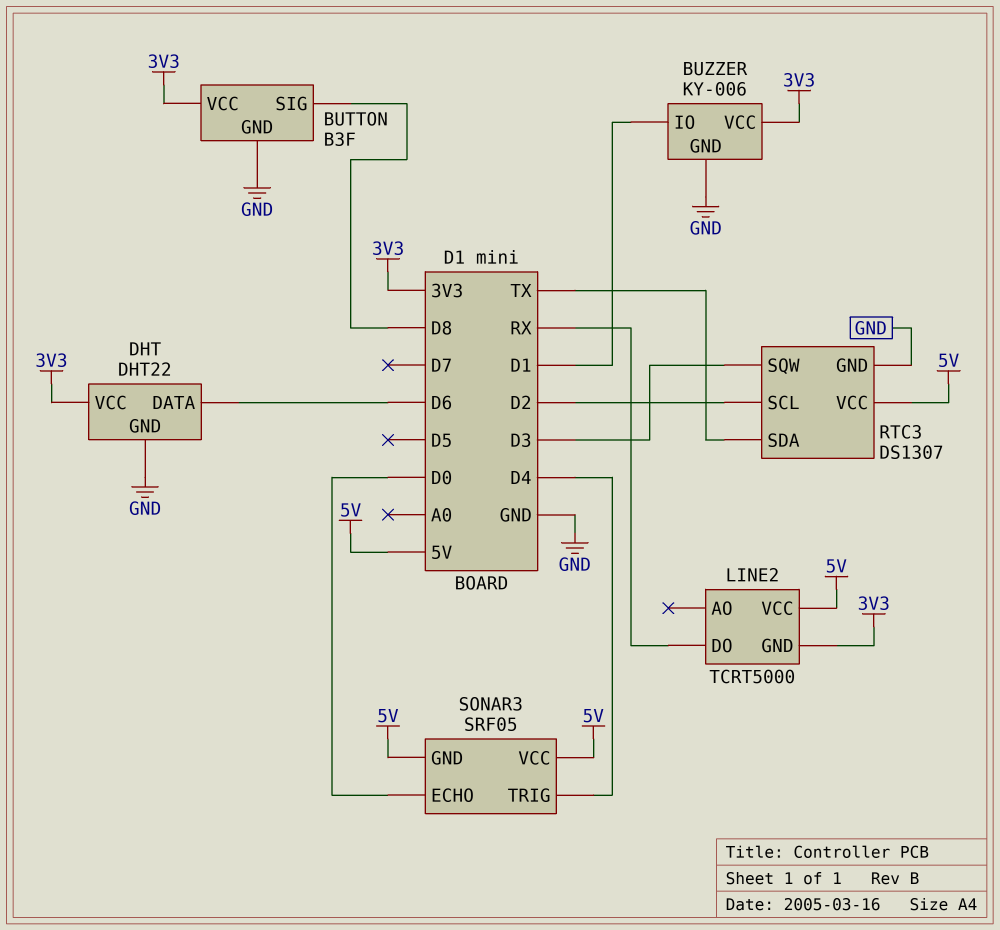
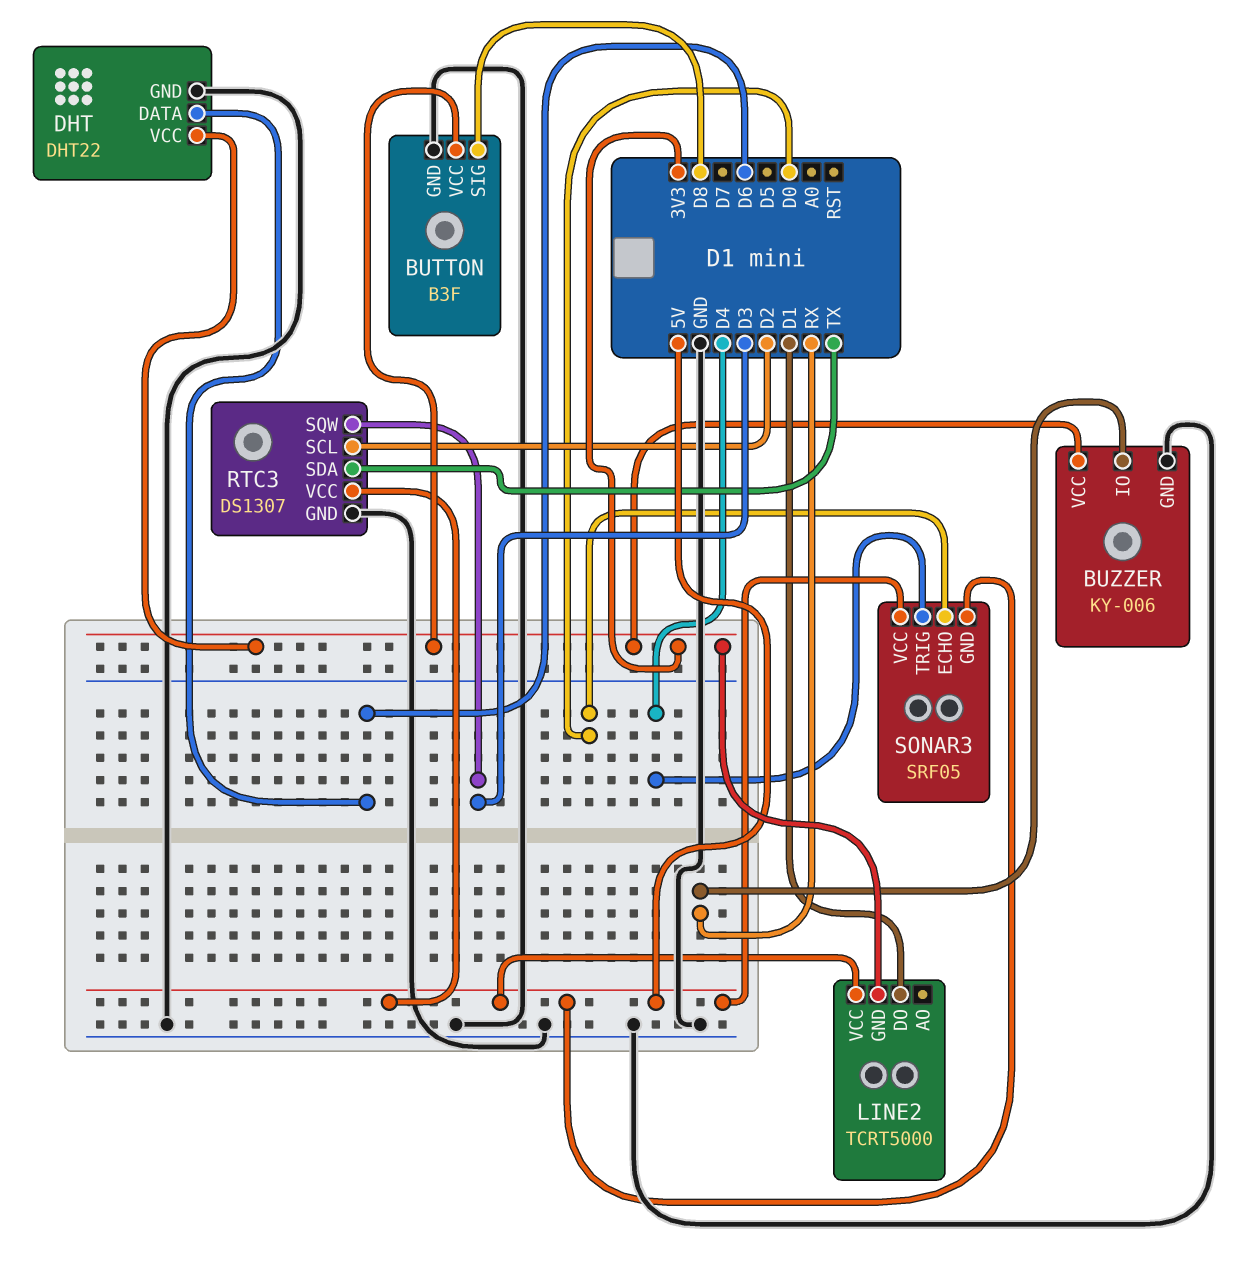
BUZZER pin IO: D1 -> RX
LINE2 pin DO: RX -> D1

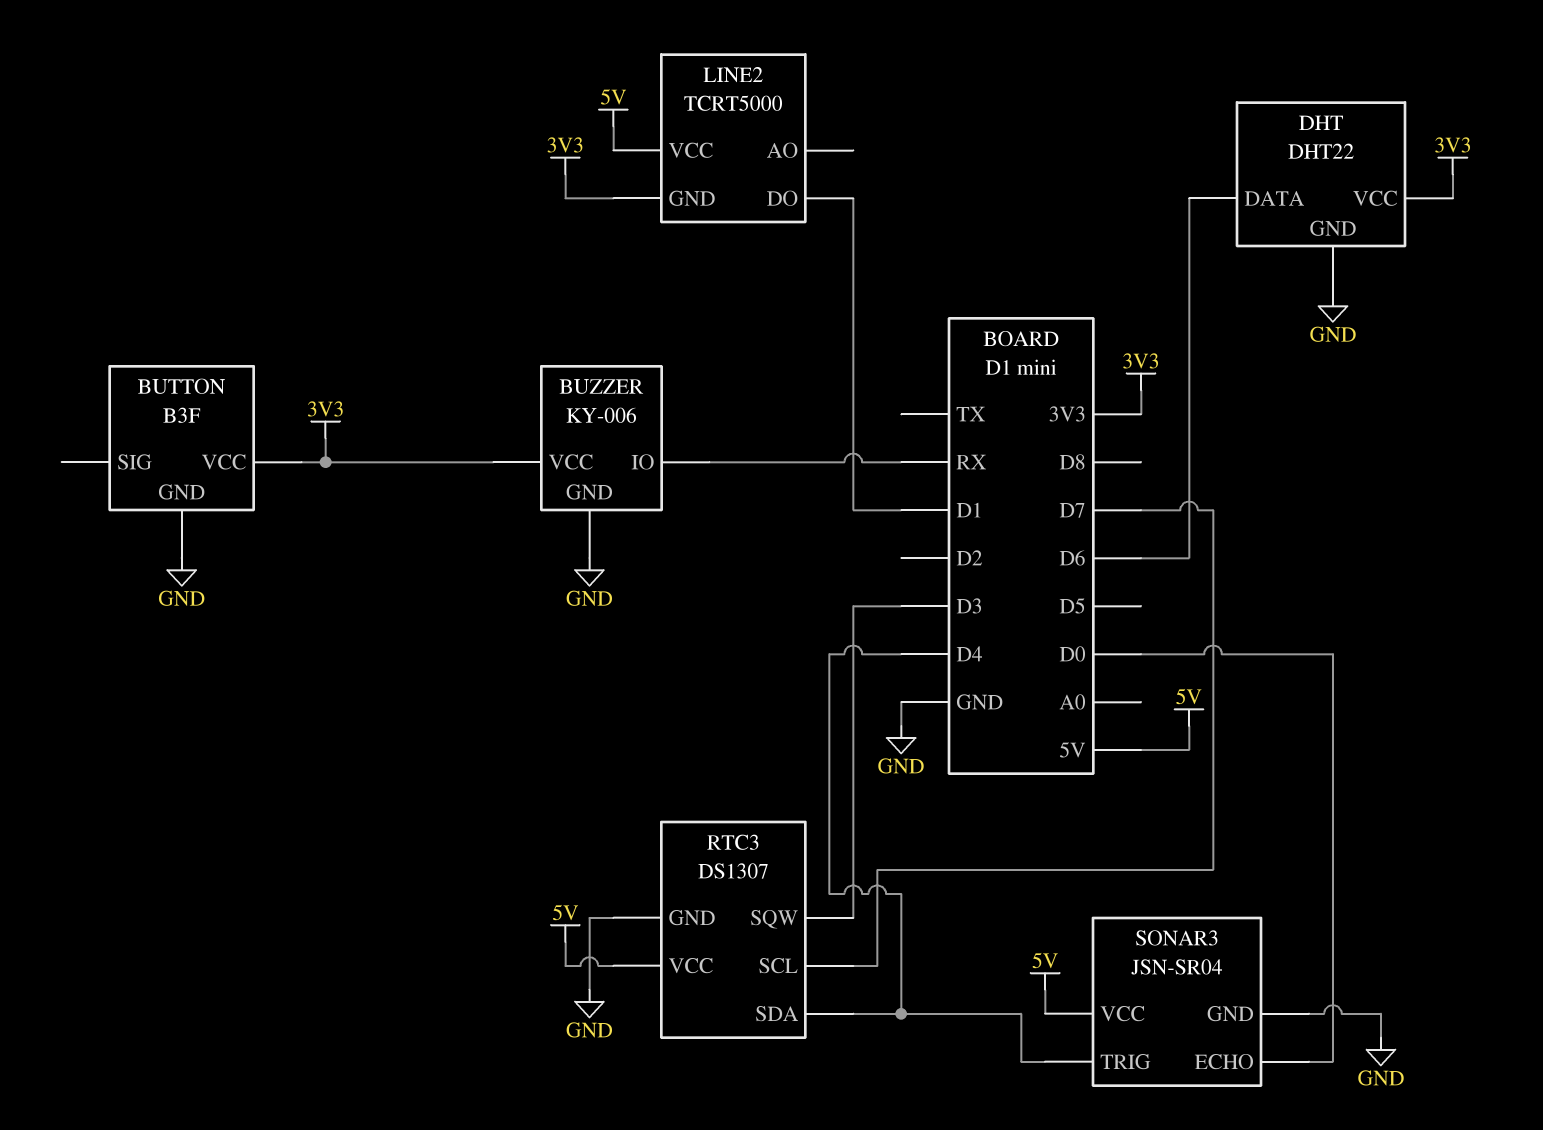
BUTTON pin SIG: D8 -> none
RTC3 pin SCL: D2 -> D7
RTC3 pin SDA: TX -> D4
SONAR3: SRF05 -> JSN-SR04
SONAR3 pin GND: 5V -> GND

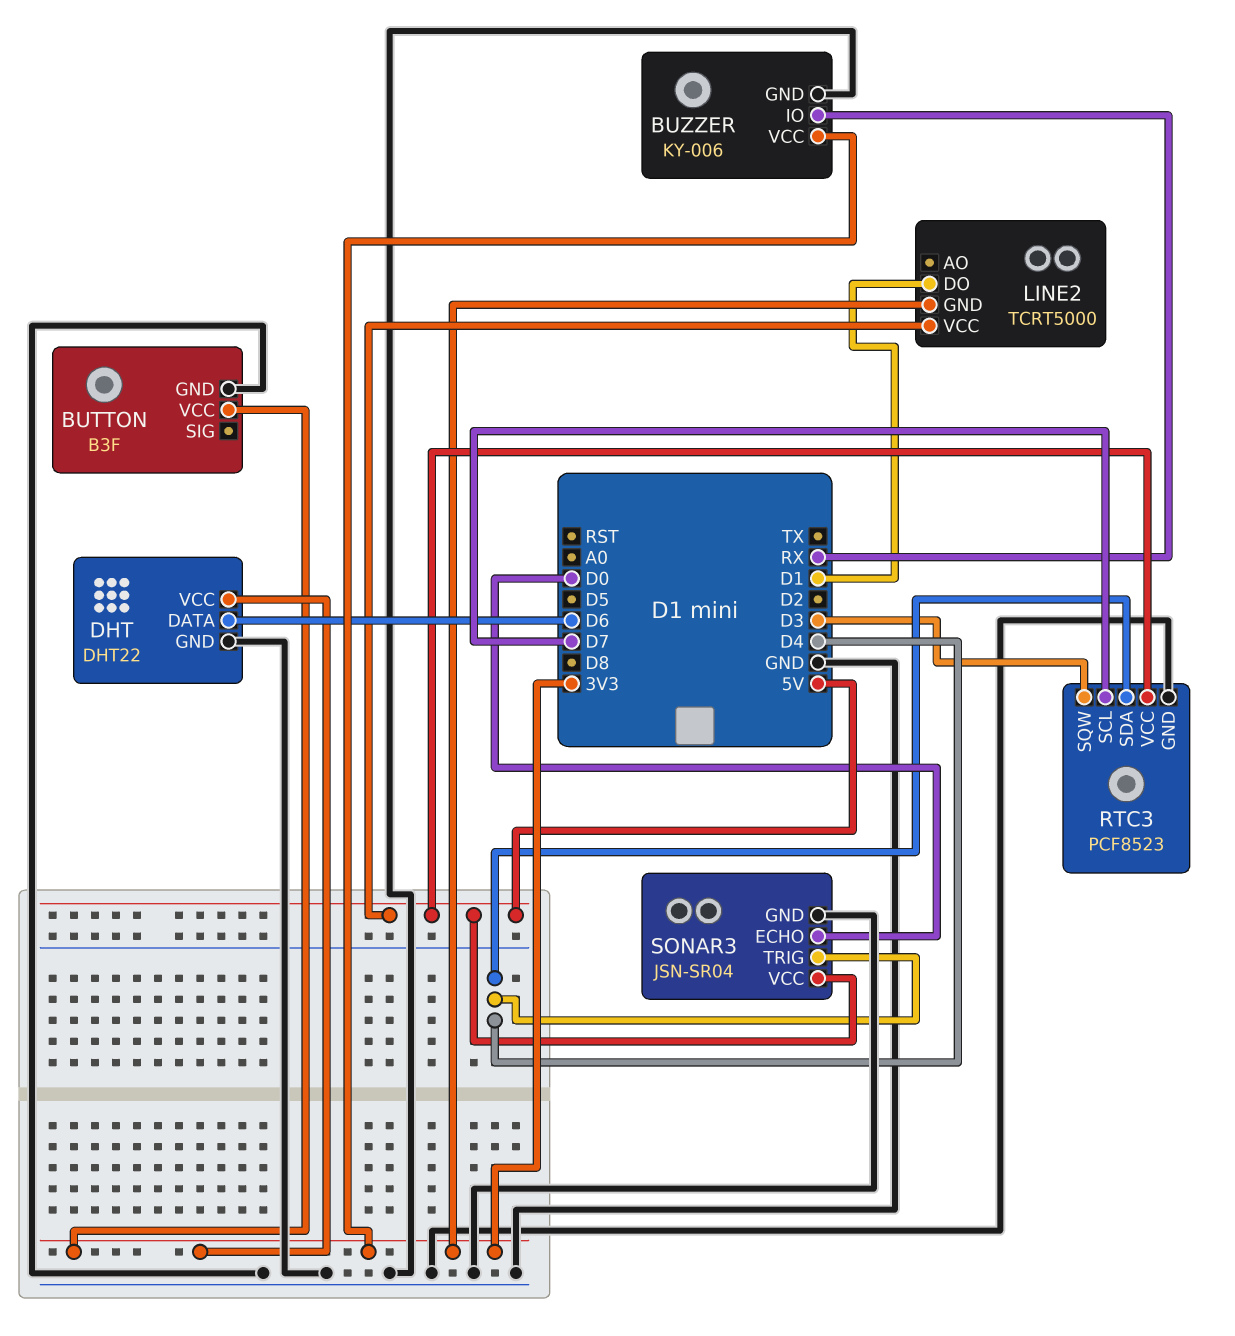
RTC3: DS1307 -> PCF8523

